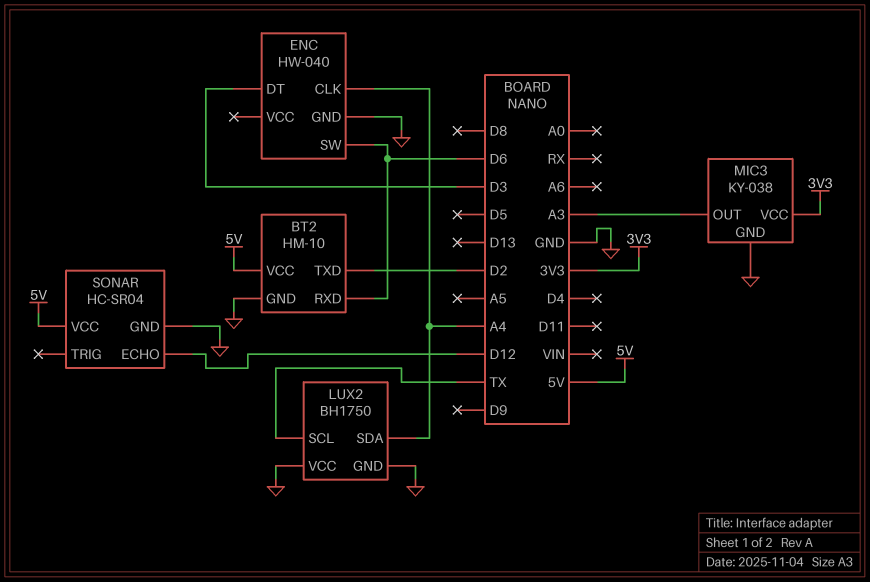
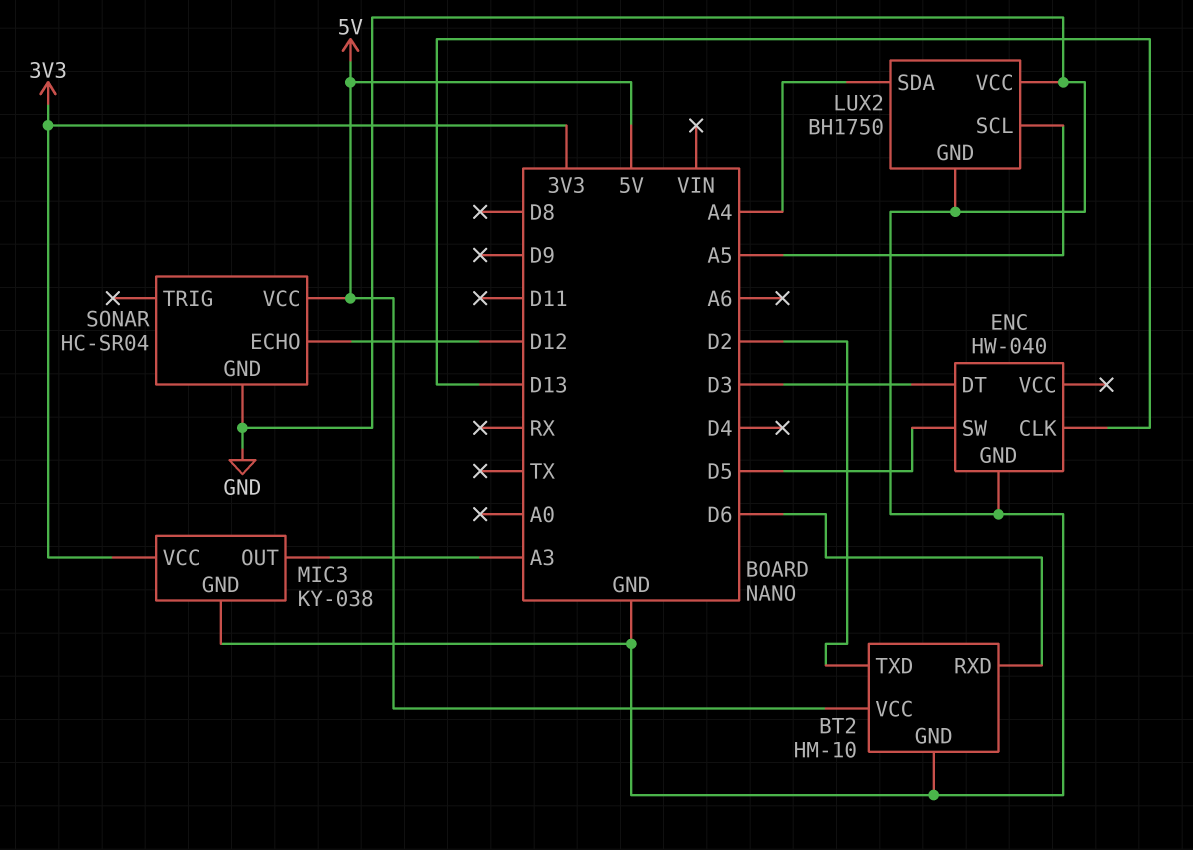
ENC pin CLK: A4 -> D13
ENC pin SW: D6 -> D5
LUX2 pin SCL: TX -> A5

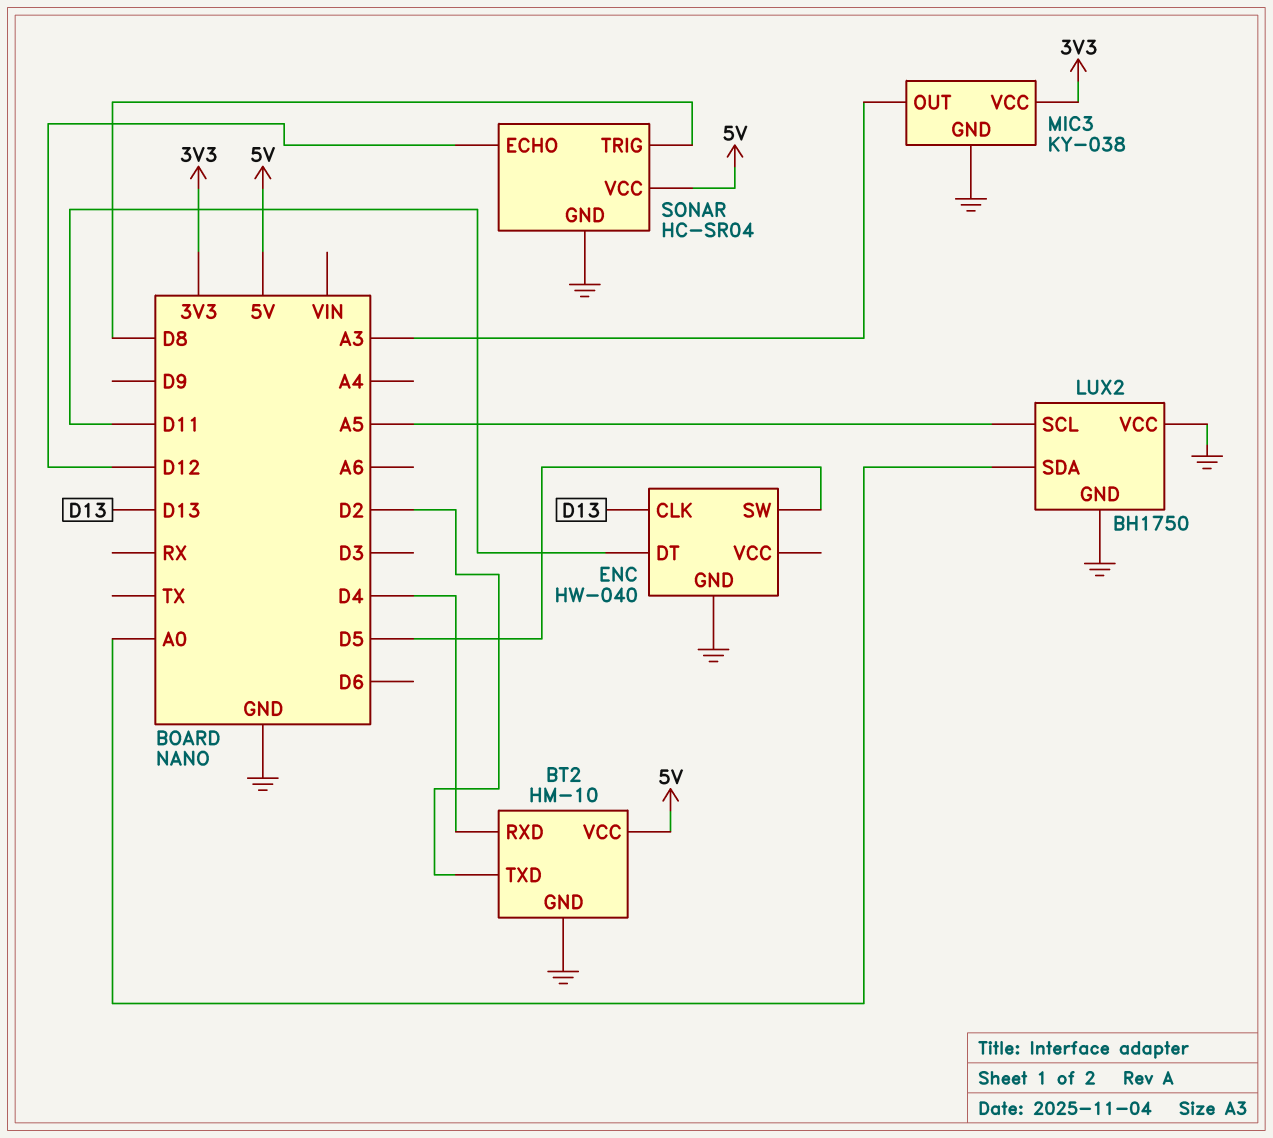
BT2 pin RXD: D6 -> D4
ENC pin DT: D3 -> D11
LUX2 pin SDA: A4 -> A0
SONAR pin TRIG: none -> D8

